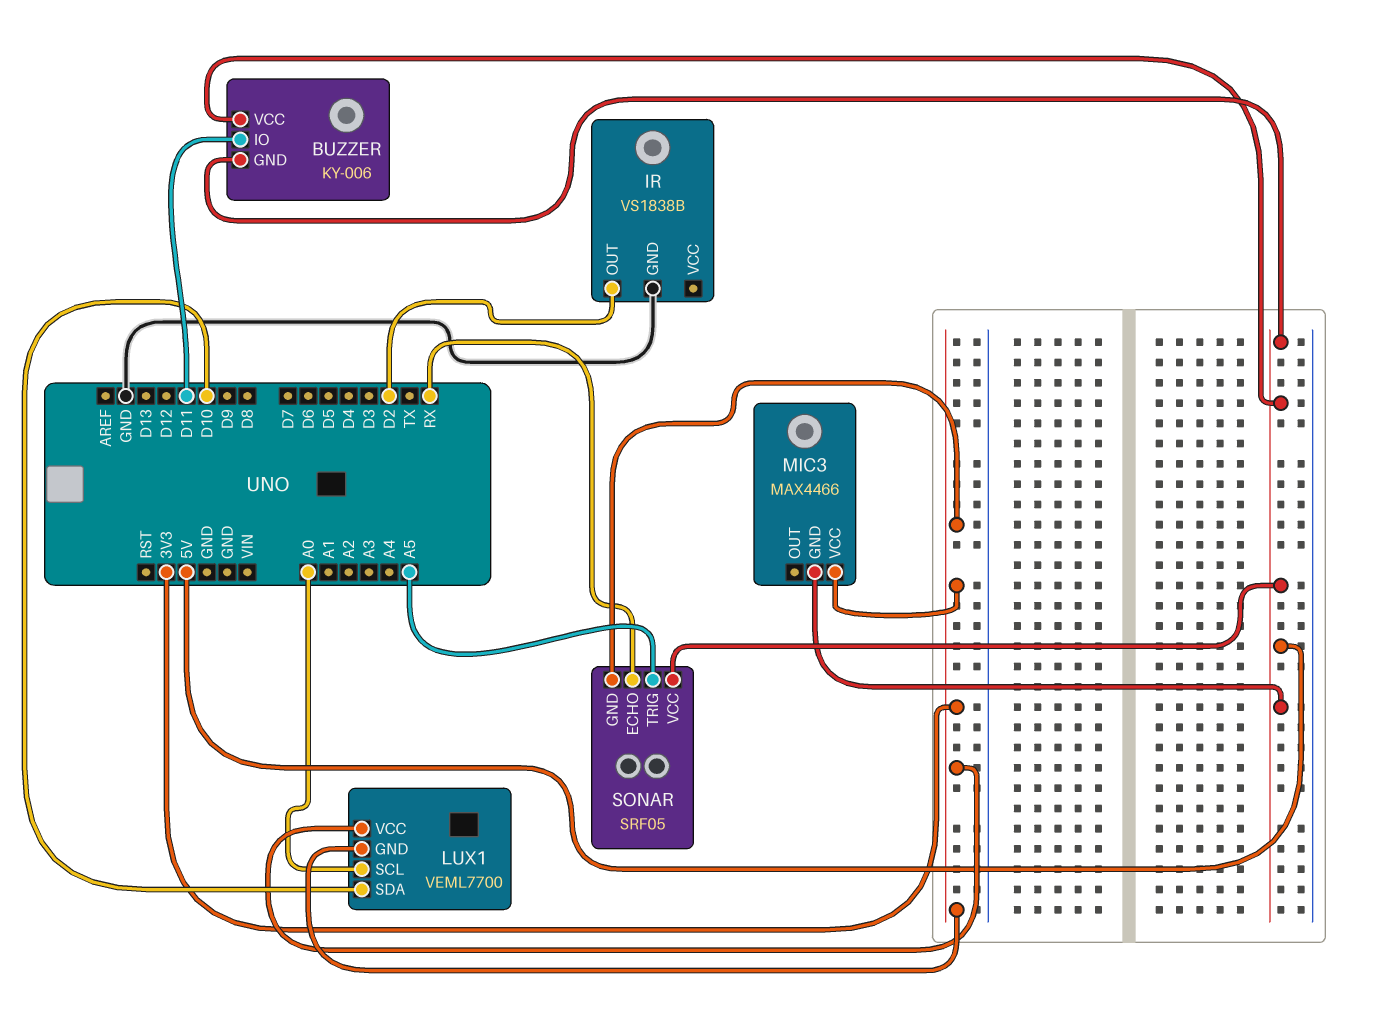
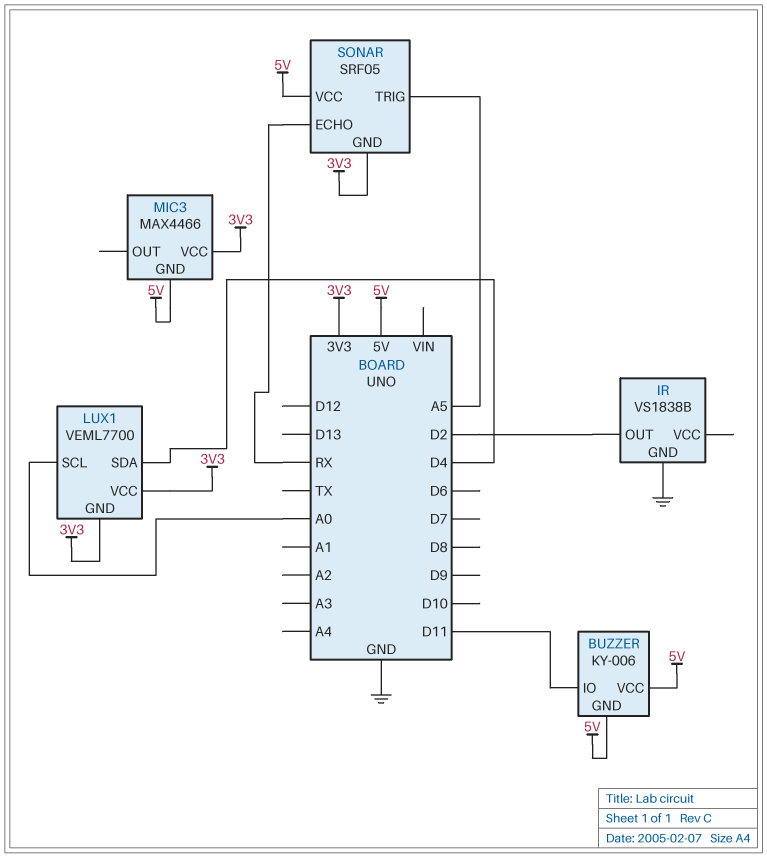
LUX1 pin SDA: D10 -> D4

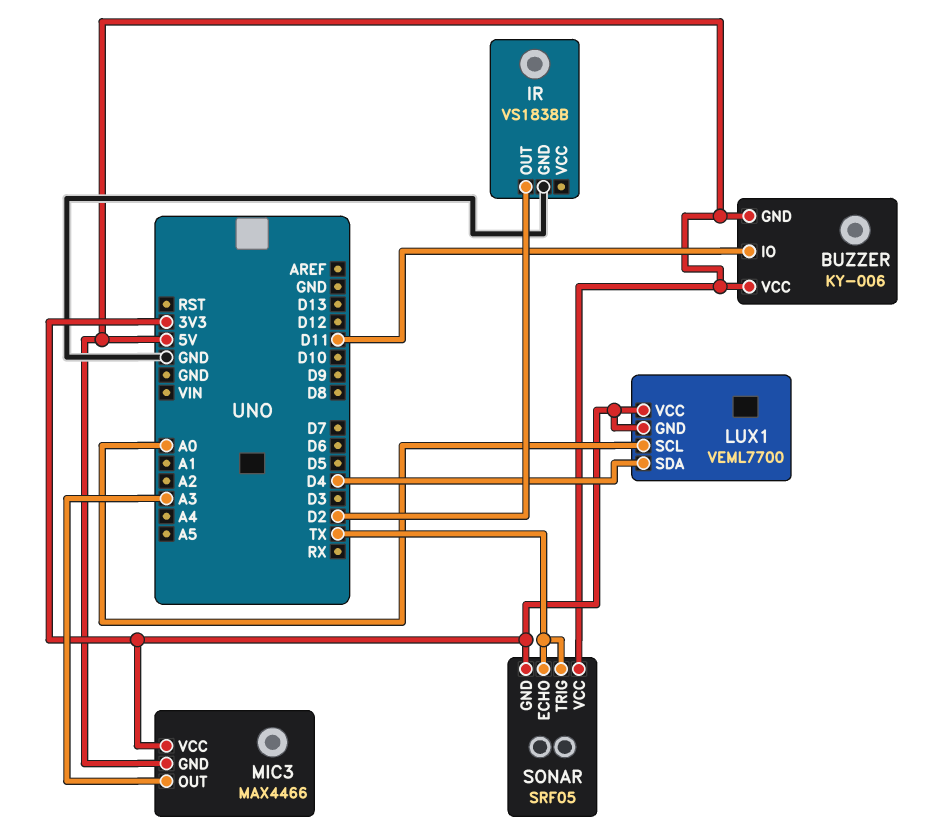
MIC3 pin OUT: none -> A3
SONAR pin ECHO: RX -> TX
SONAR pin TRIG: A5 -> TX

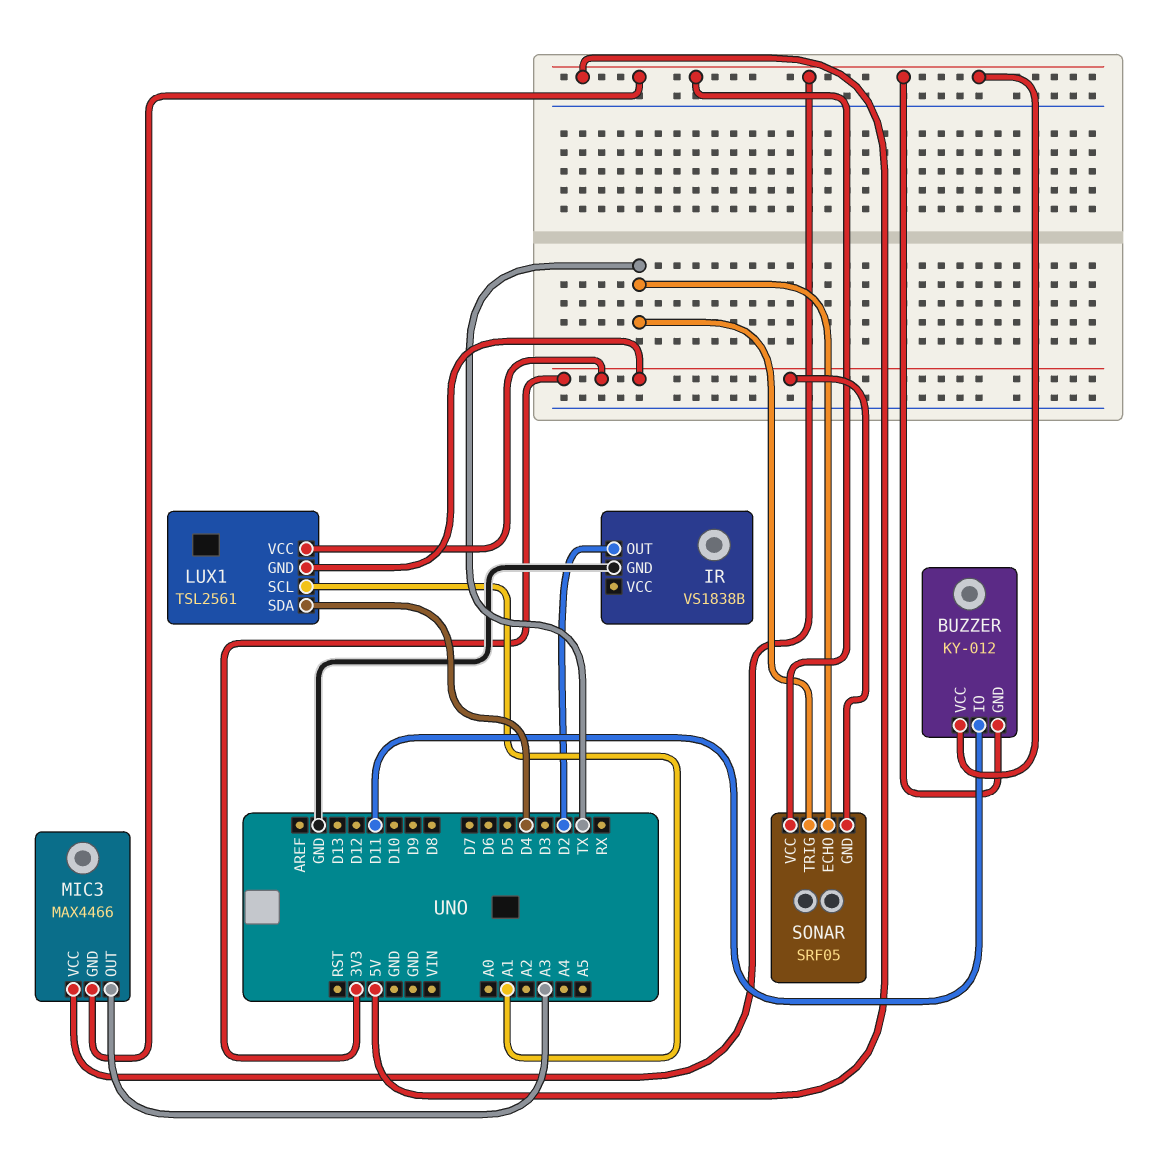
BUZZER: KY-006 -> KY-012
LUX1: VEML7700 -> TSL2561
LUX1 pin SCL: A0 -> A1
MIC3 pin VCC: 3V3 -> 5V

